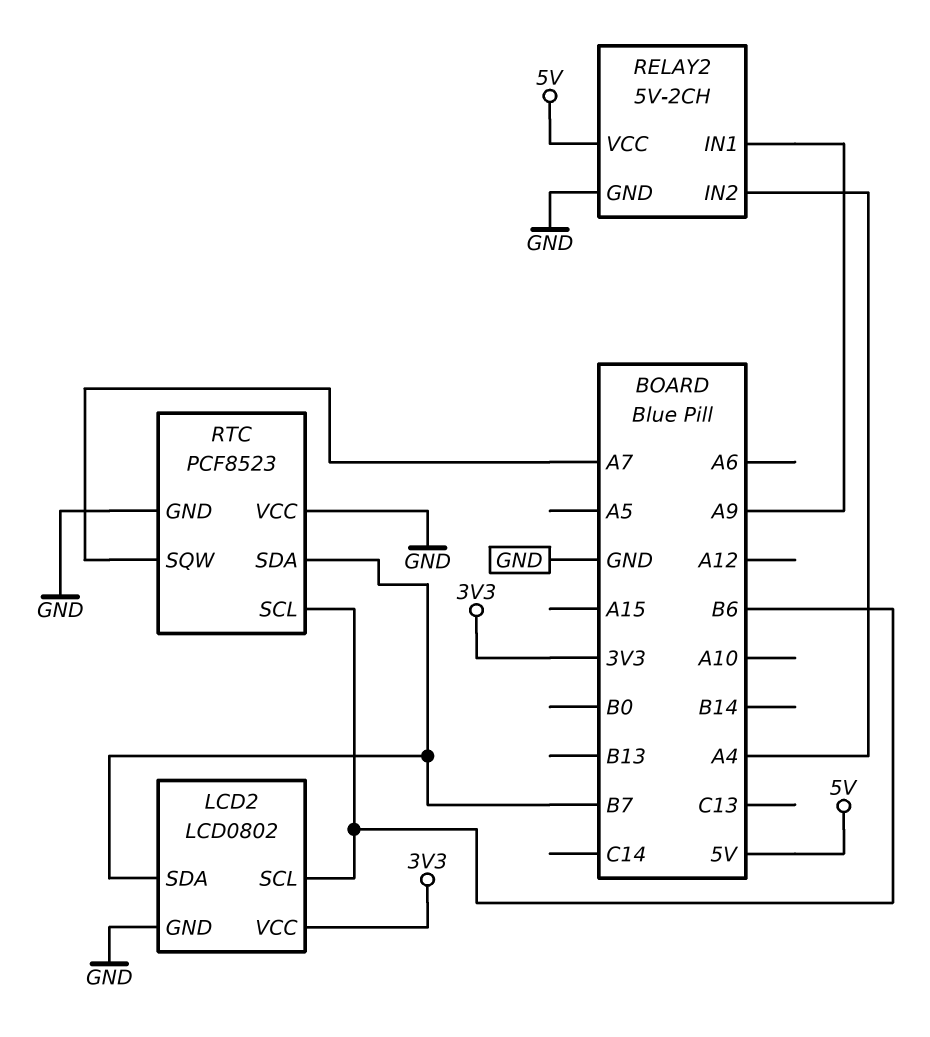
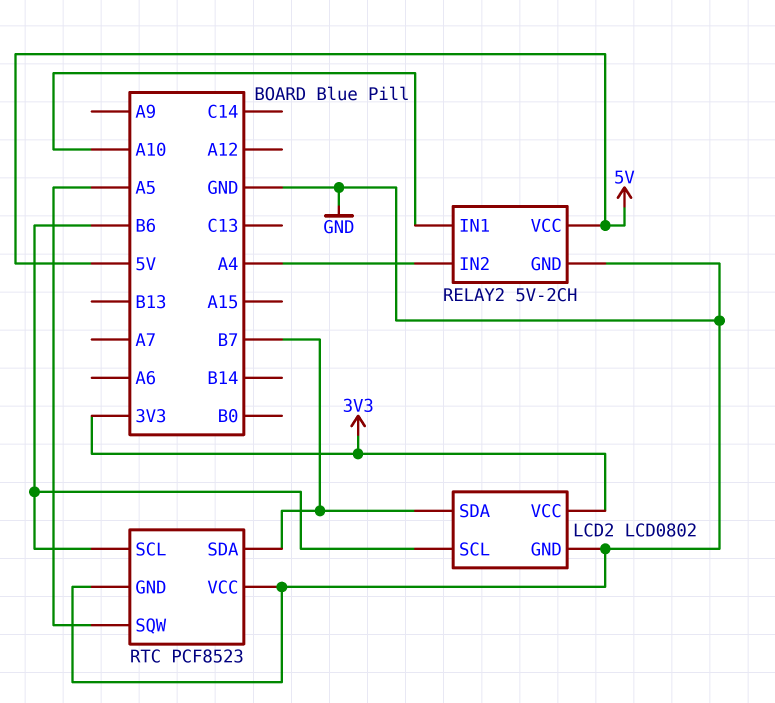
RELAY2 pin IN1: A9 -> A10
RTC pin SQW: A7 -> A5

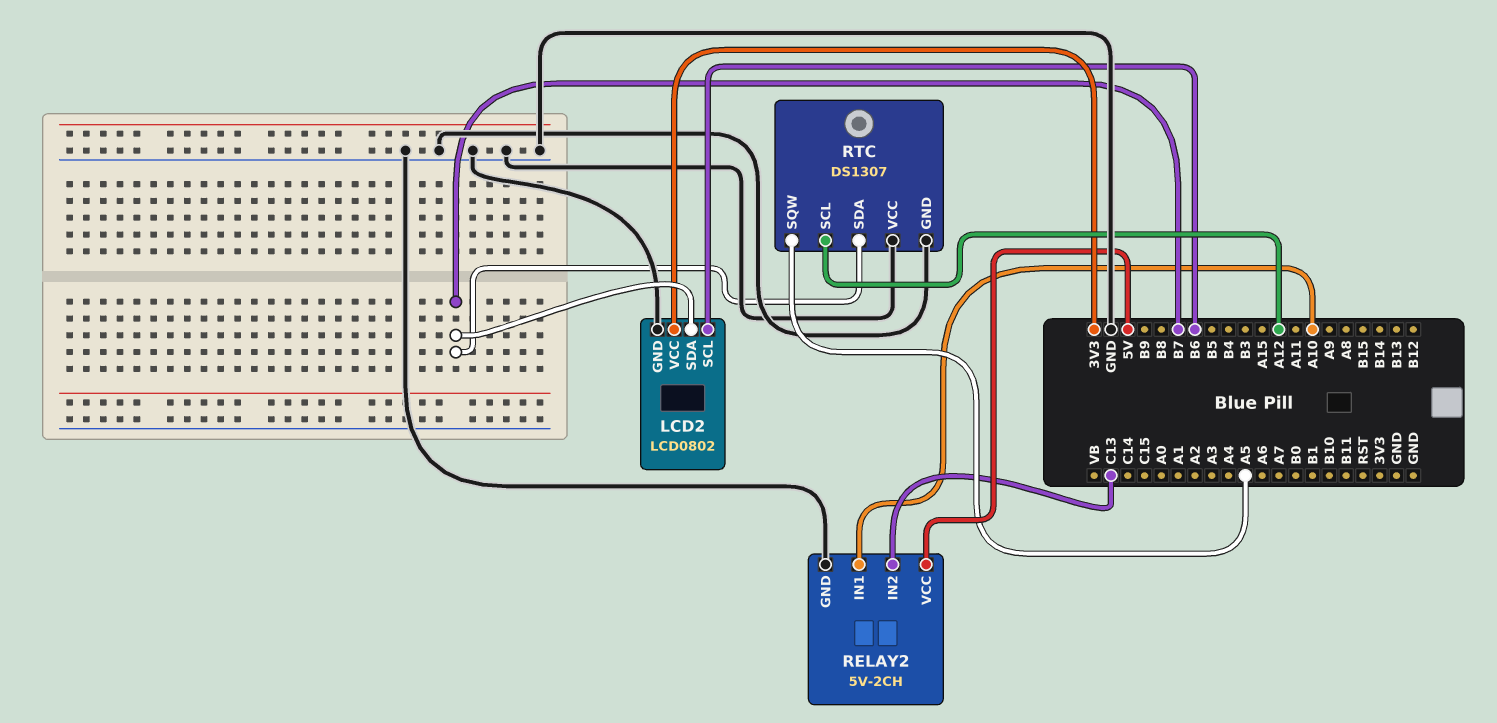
RELAY2 pin IN2: A4 -> C13
RTC: PCF8523 -> DS1307
RTC pin SCL: B6 -> A12

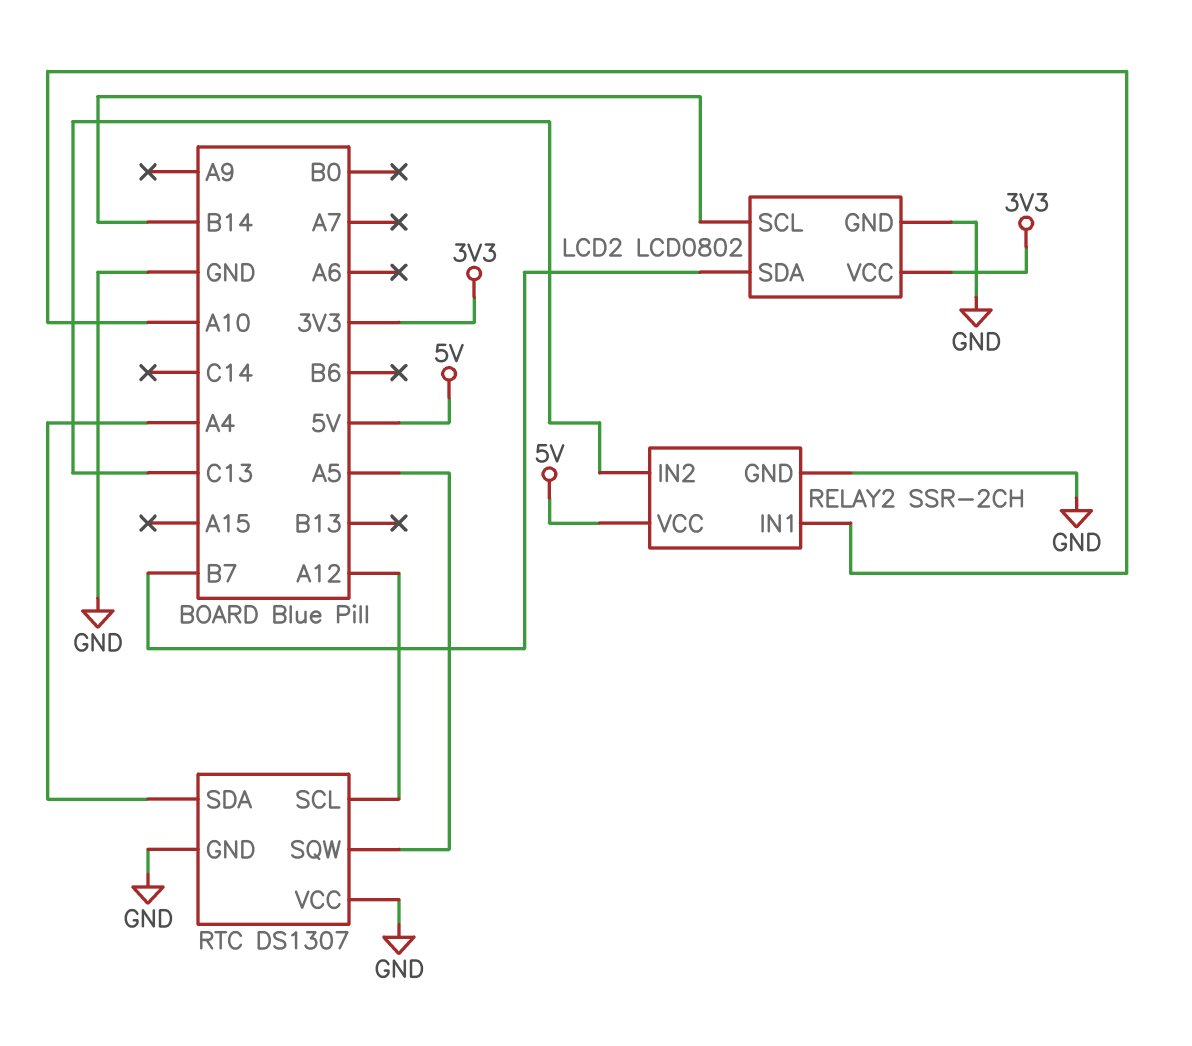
LCD2 pin SCL: B6 -> B14
RELAY2: 5V-2CH -> SSR-2CH
RTC pin SDA: B7 -> A4

